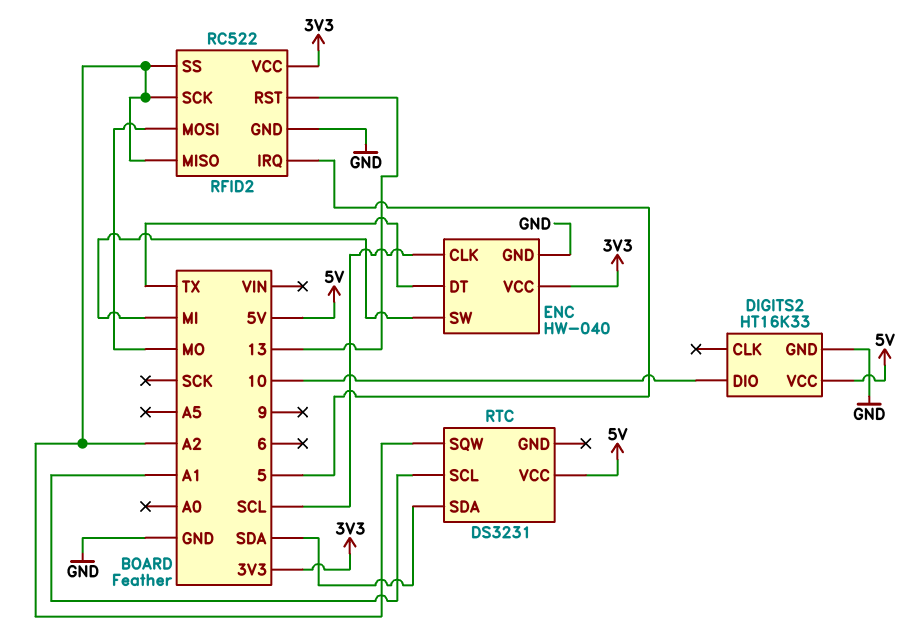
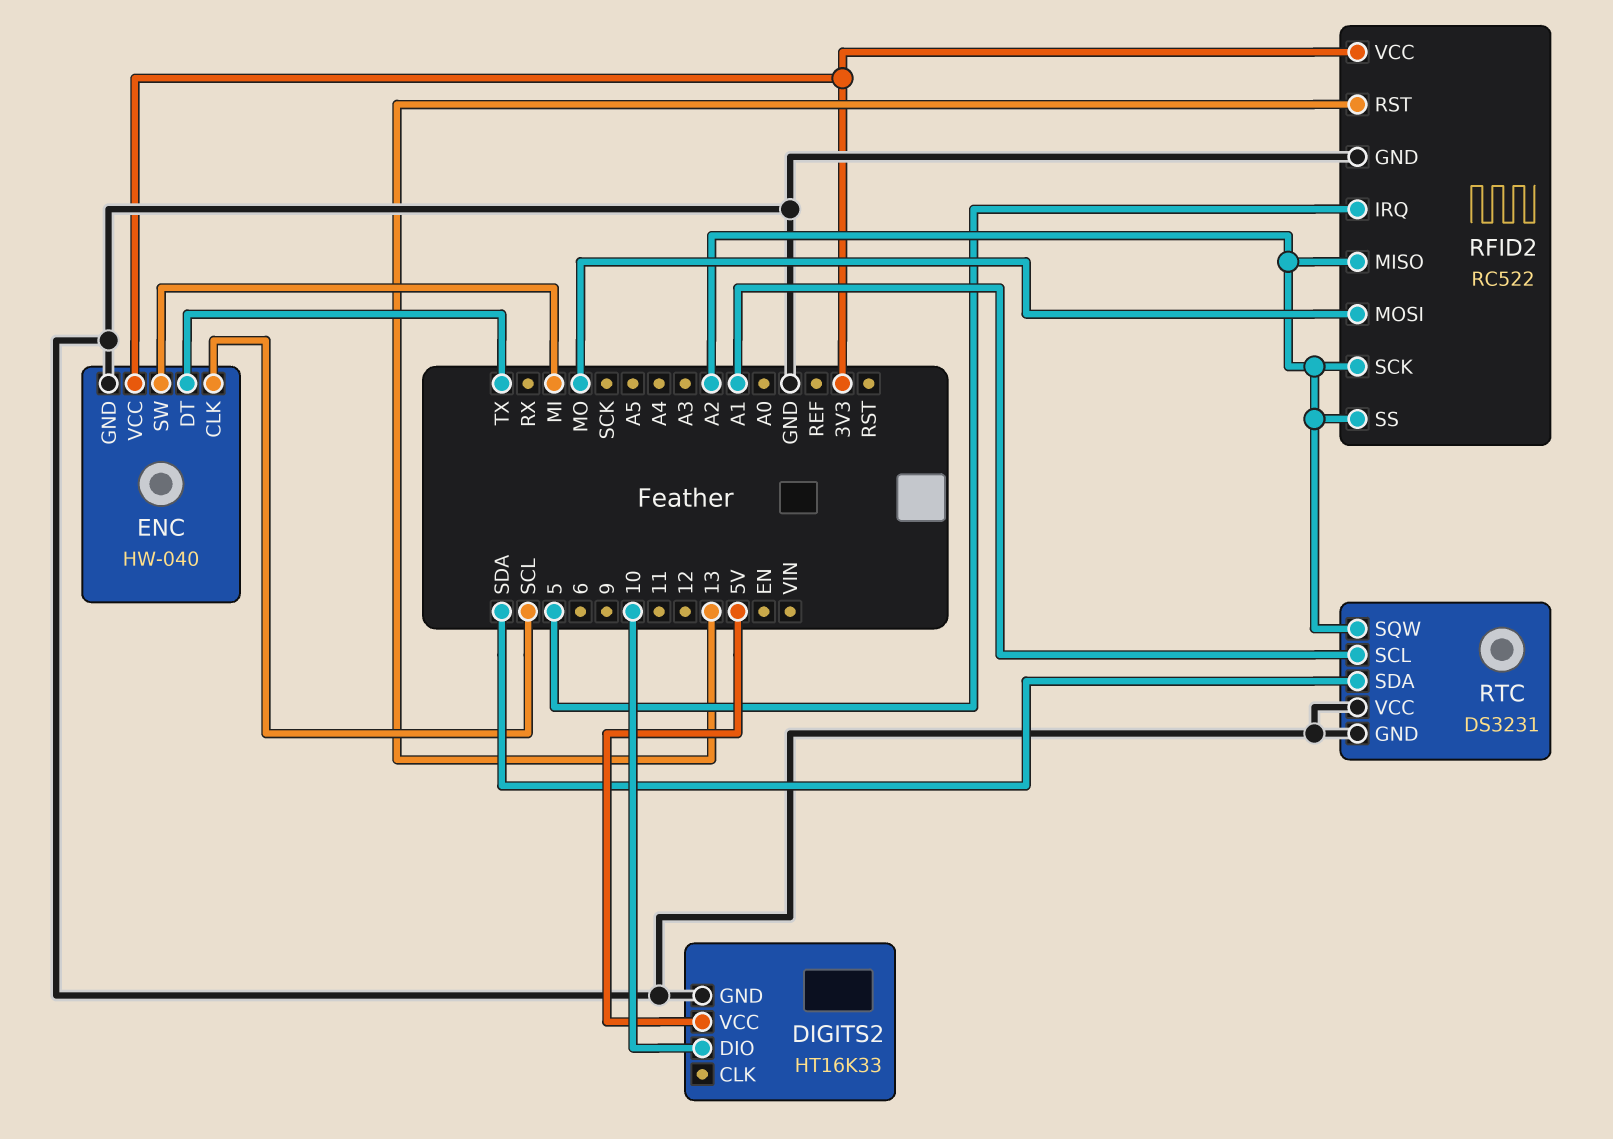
RTC pin GND: none -> GND
RTC pin VCC: 5V -> GND

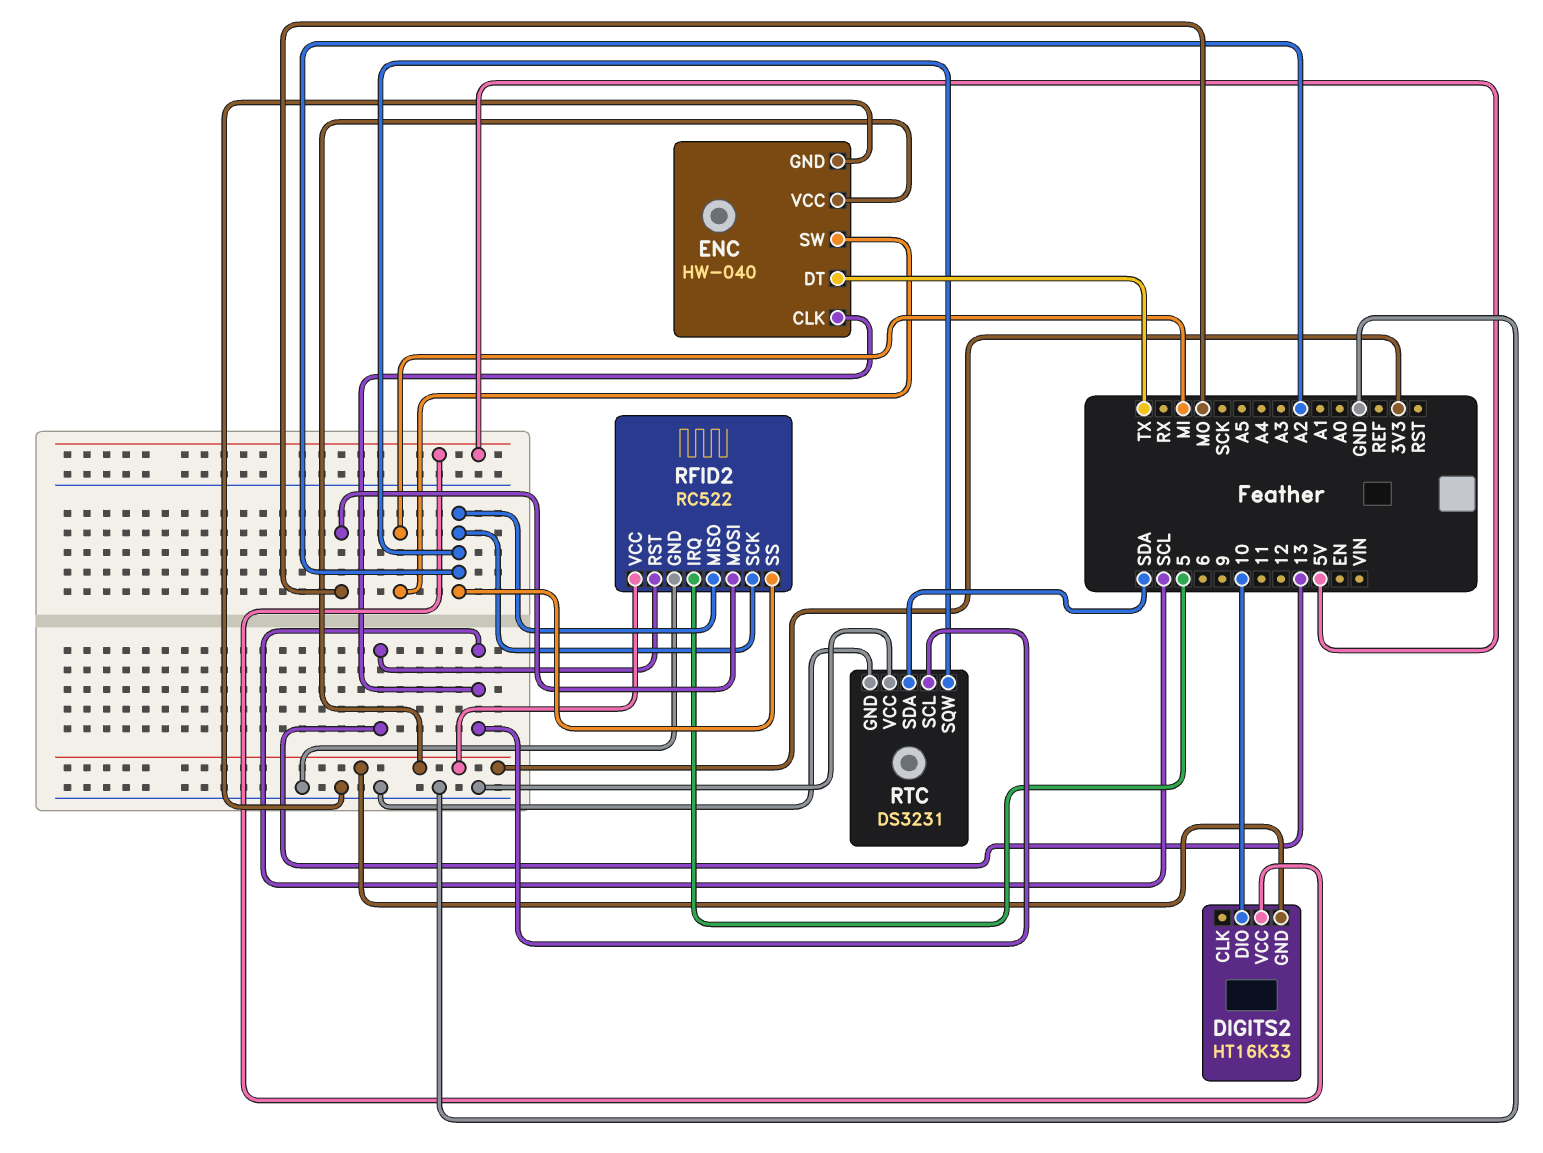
DIGITS2 pin GND: GND -> 3V3
RTC pin SCL: A1 -> SCL

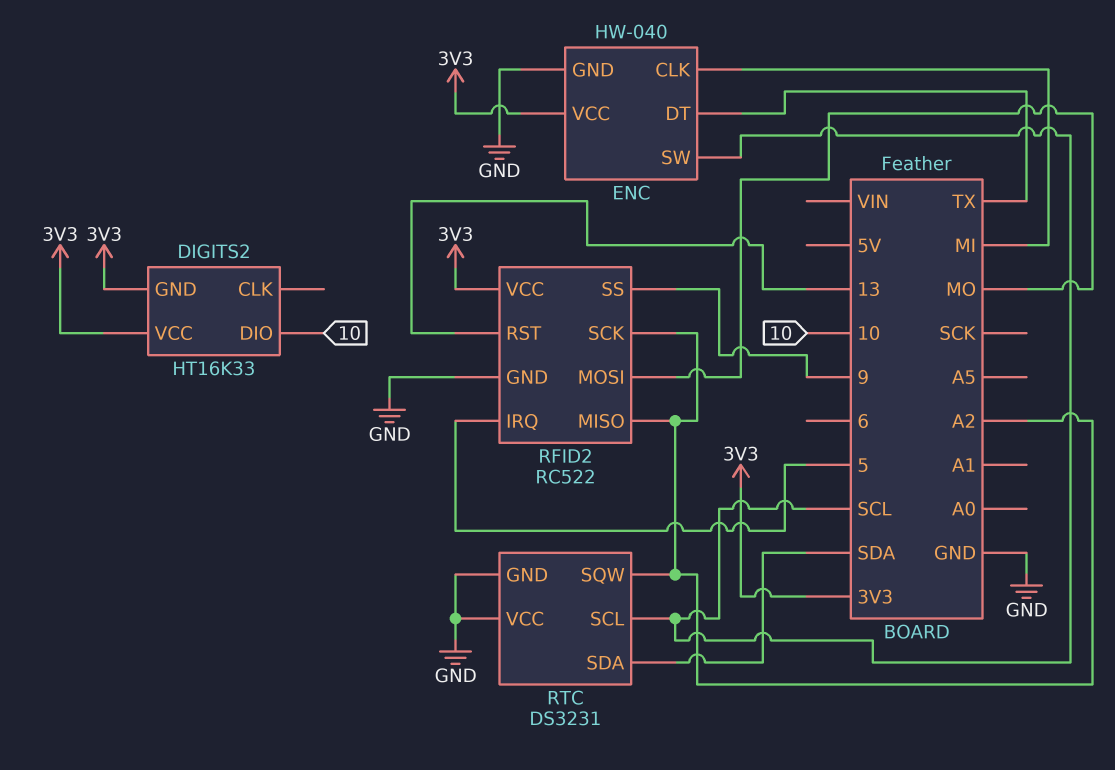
DIGITS2 pin VCC: 5V -> 3V3
ENC pin CLK: SCL -> MI
ENC pin SW: MI -> SCL
RFID2 pin SS: A2 -> 9

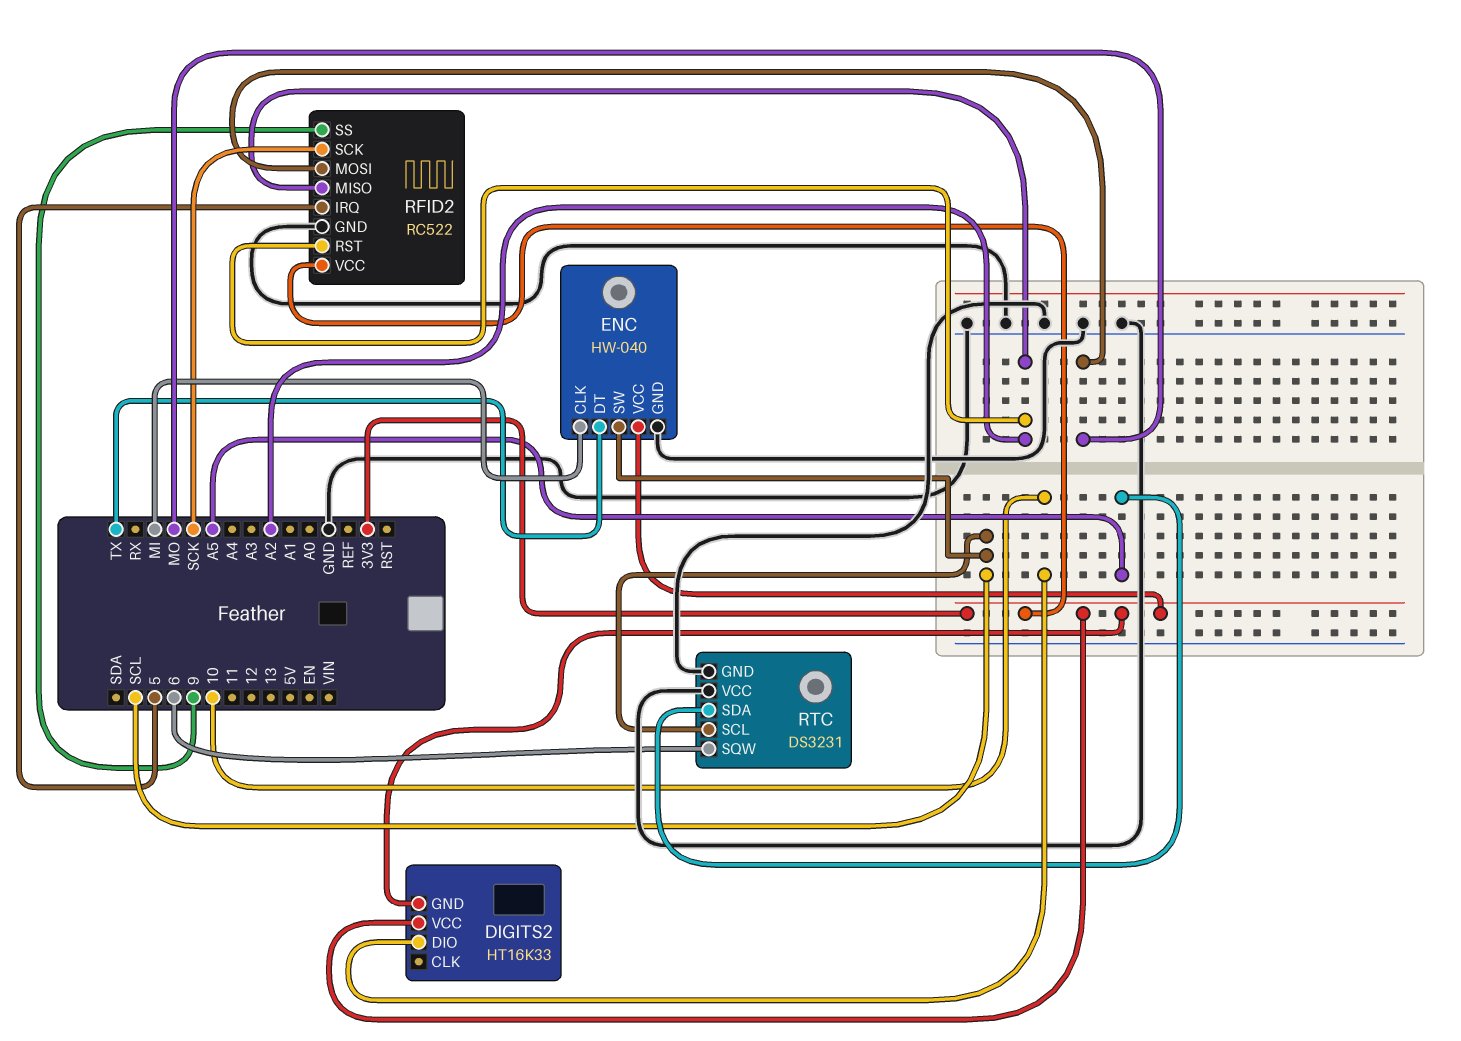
RFID2 pin RST: 13 -> A2
RFID2 pin SCK: A2 -> SCK
RTC pin SDA: SDA -> A5
RTC pin SQW: A2 -> 6

